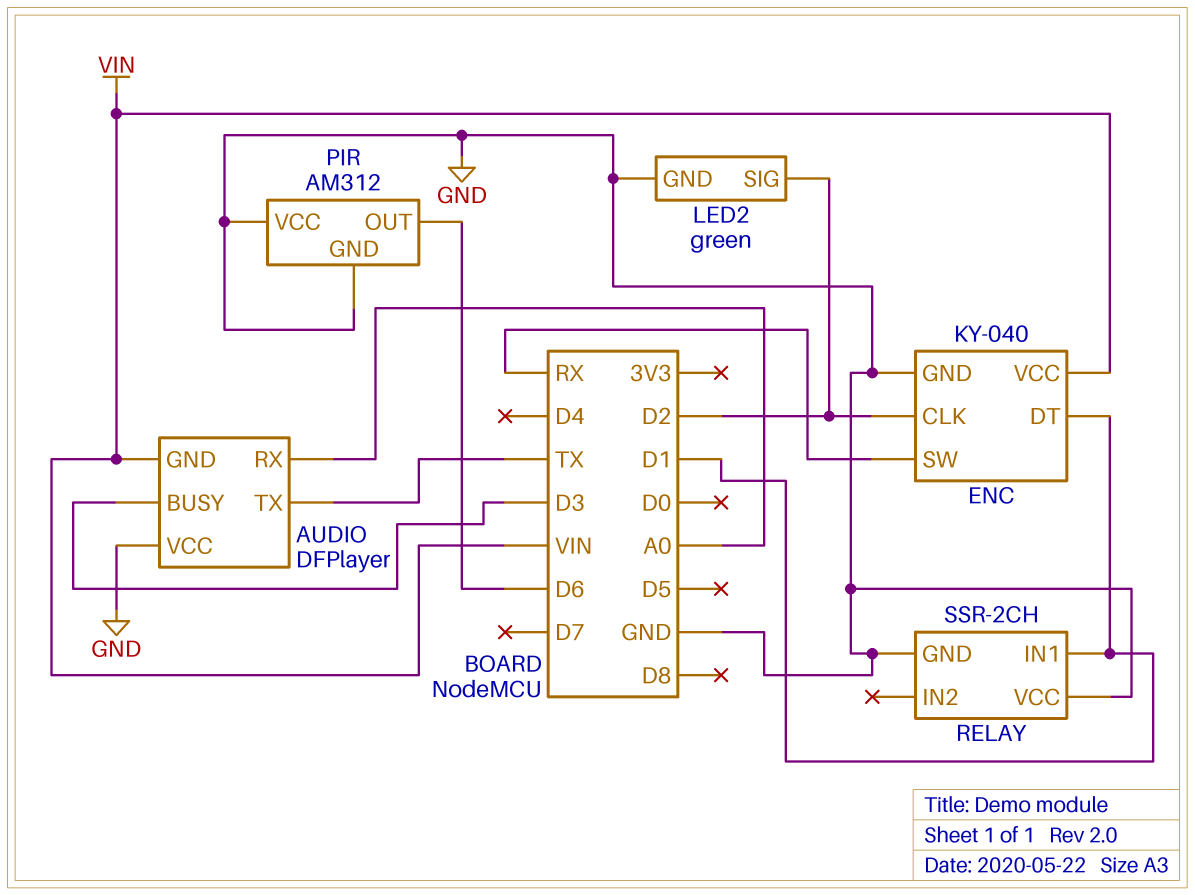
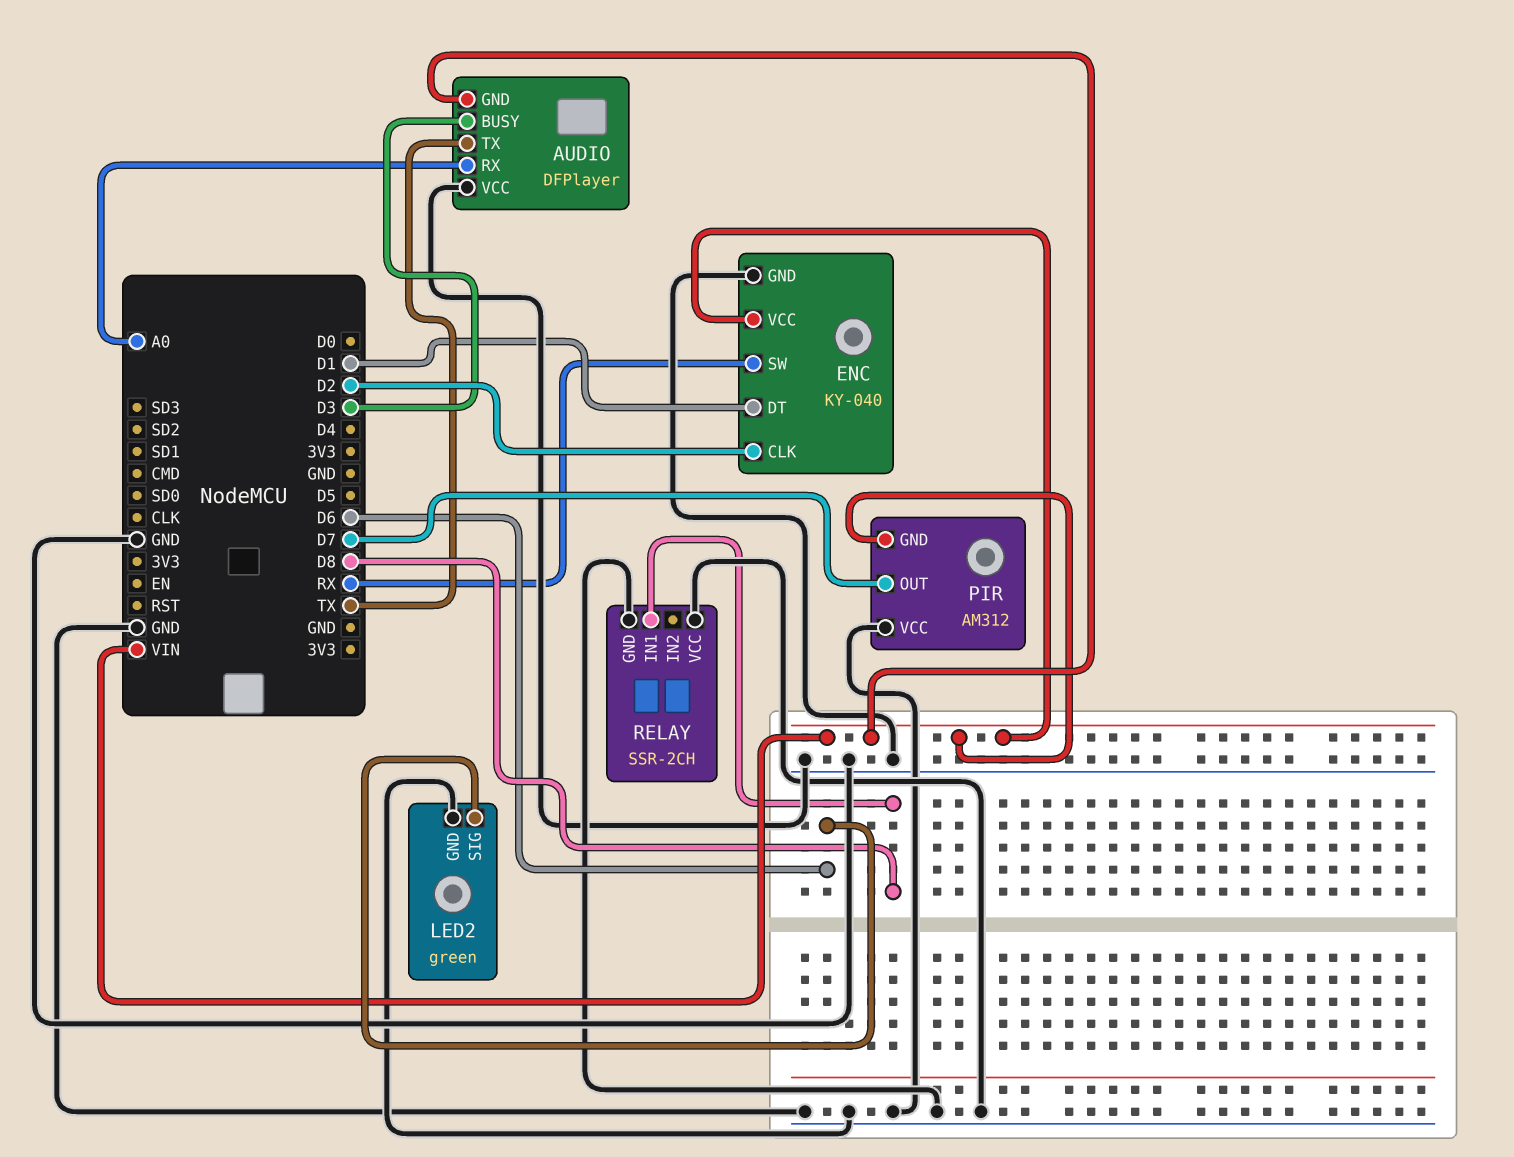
LED2 pin SIG: D2 -> D6
PIR pin GND: GND -> VIN
PIR pin OUT: D6 -> D7
RELAY pin IN1: D1 -> D8

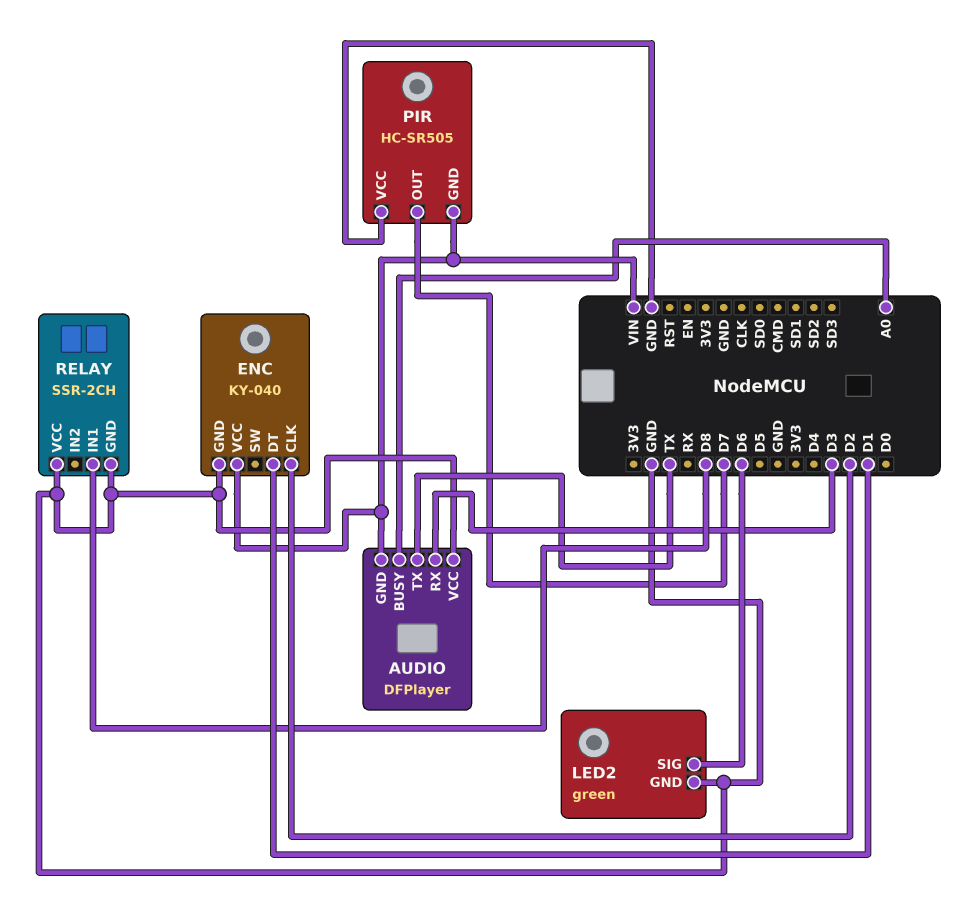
AUDIO pin BUSY: D3 -> A0
AUDIO pin RX: A0 -> D3
ENC pin SW: RX -> none
PIR: AM312 -> HC-SR505

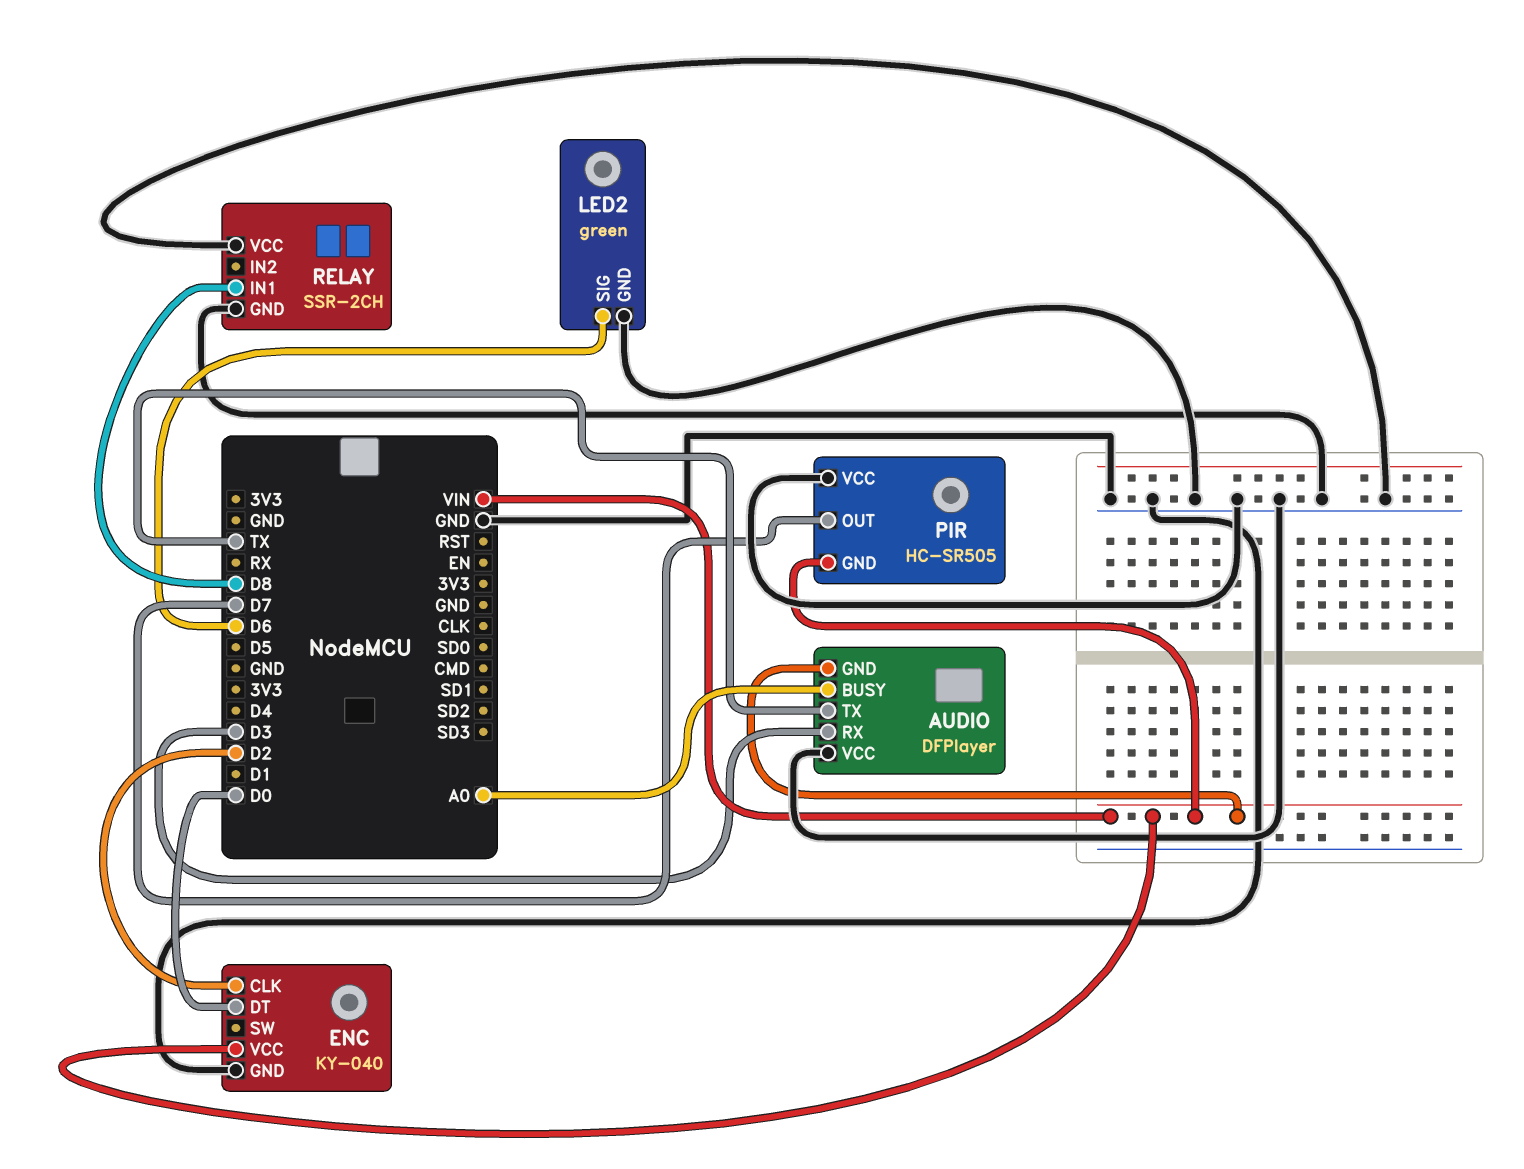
ENC pin DT: D1 -> D0

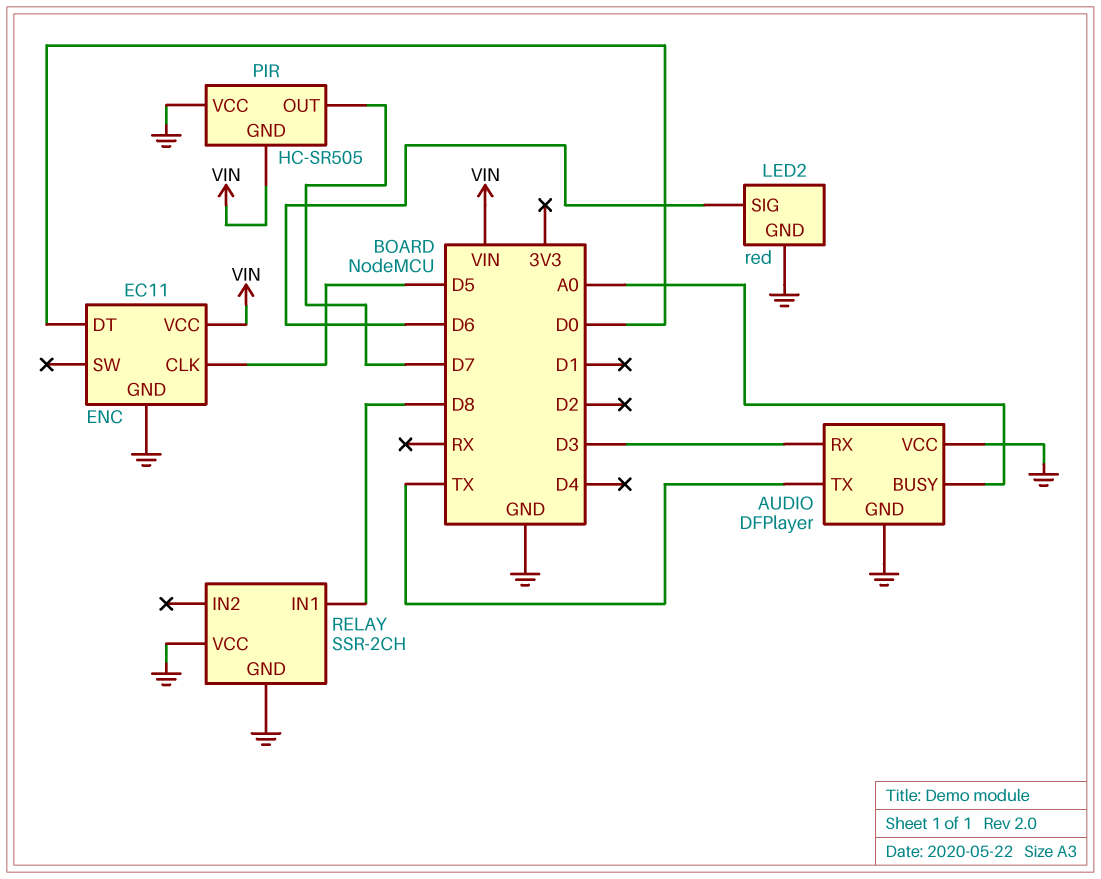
AUDIO pin GND: VIN -> GND
ENC: KY-040 -> EC11
ENC pin CLK: D2 -> D5
LED2: green -> red

